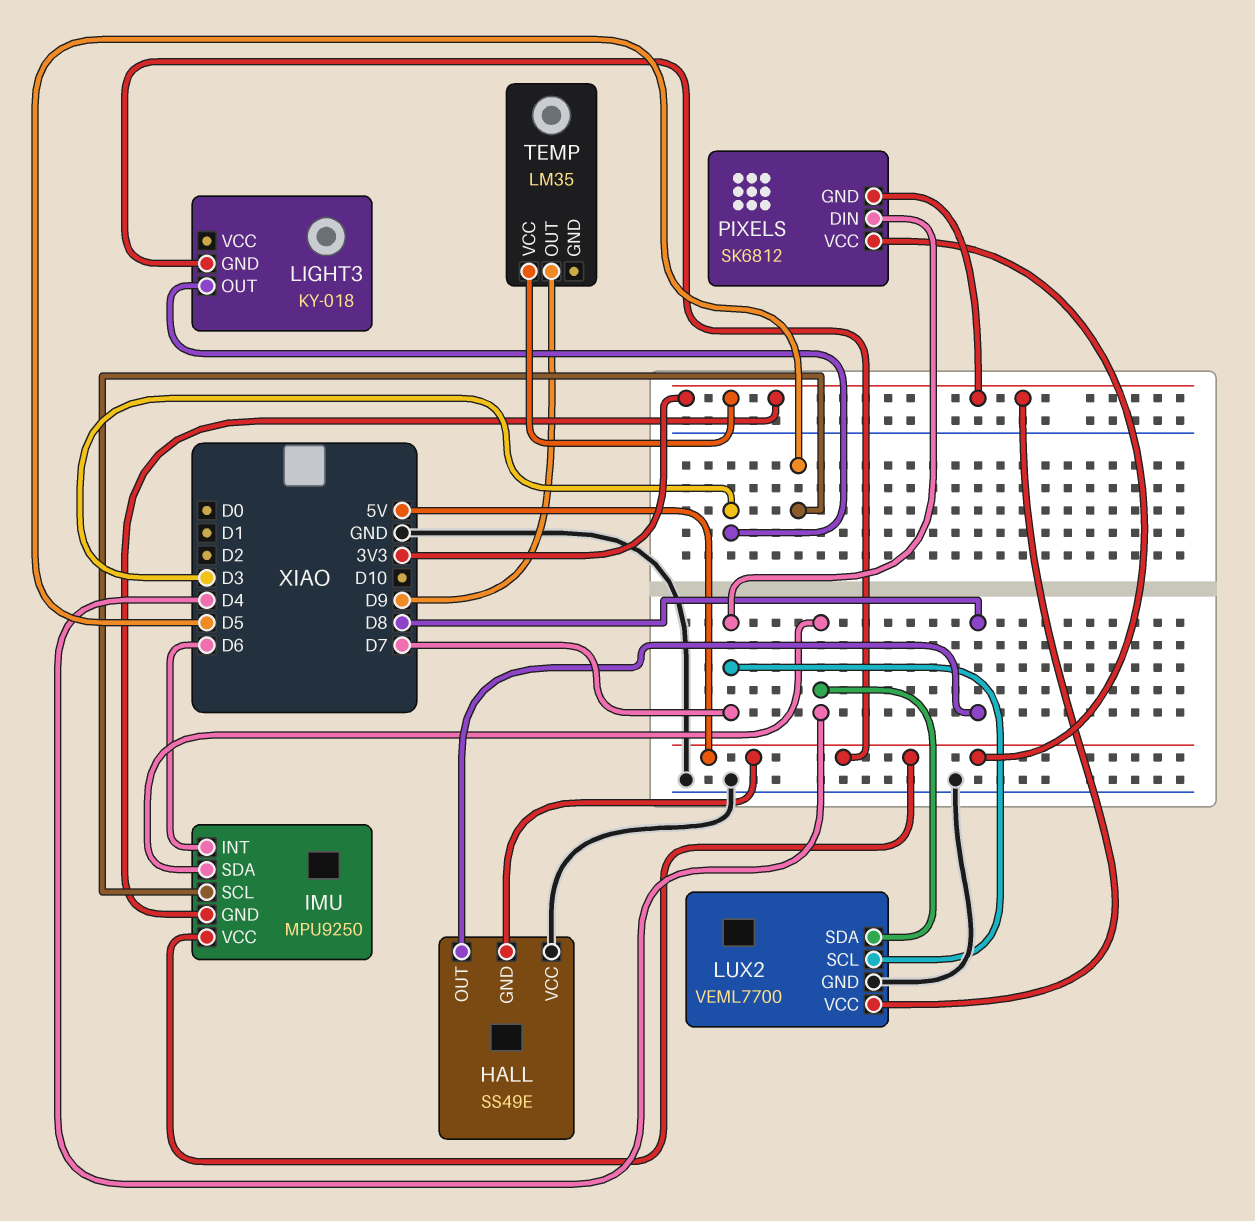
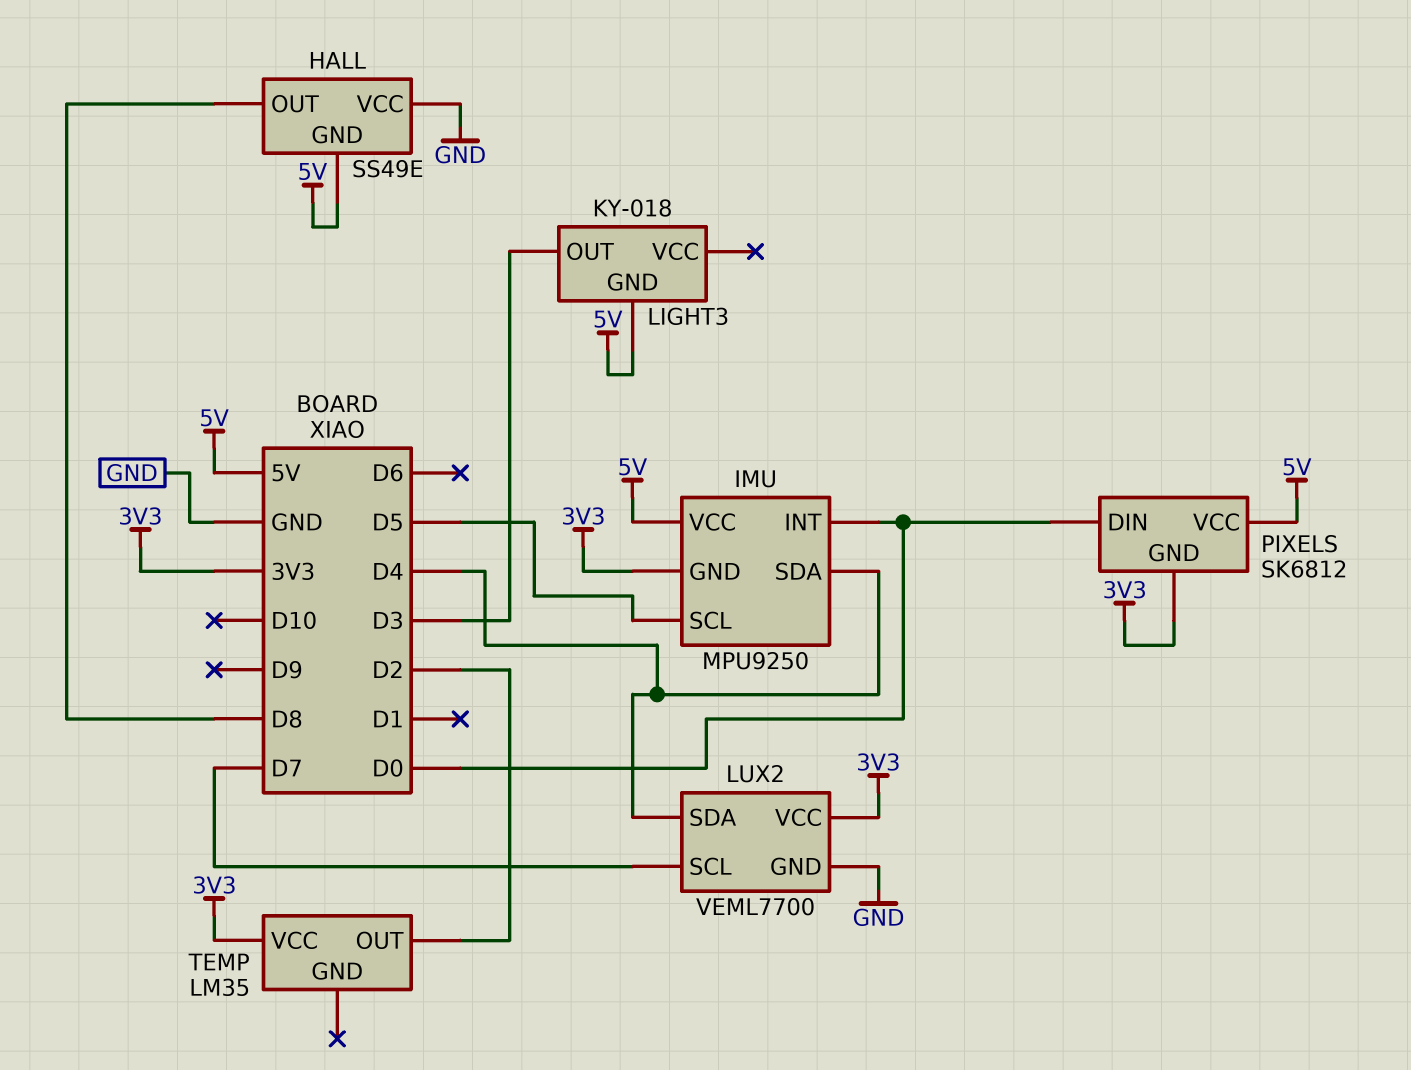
IMU pin INT: D6 -> D0
PIXELS pin DIN: D7 -> D0
TEMP pin OUT: D9 -> D2

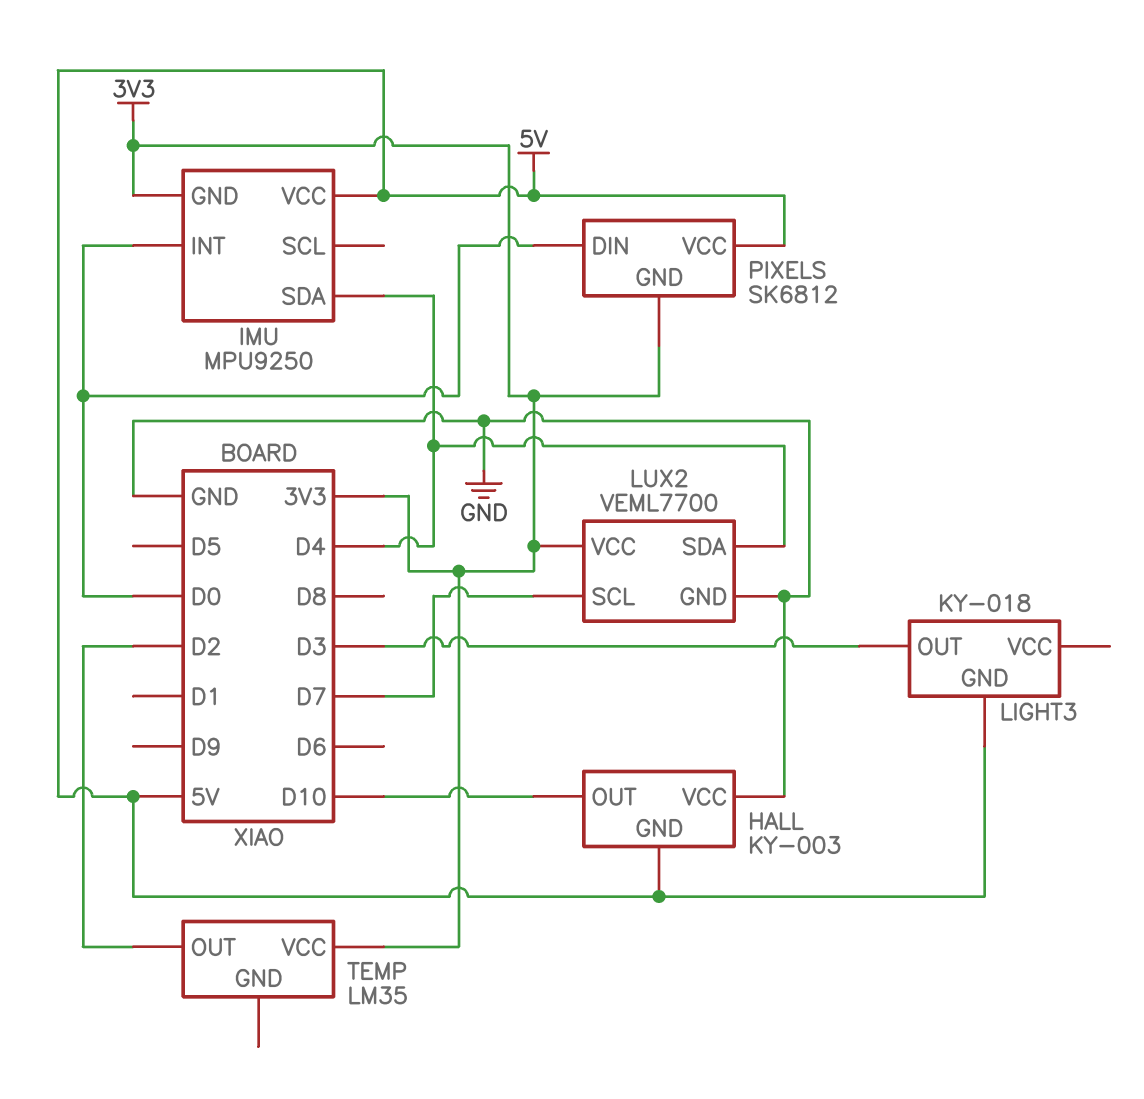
HALL: SS49E -> KY-003
HALL pin OUT: D8 -> D10
IMU pin SCL: D5 -> none

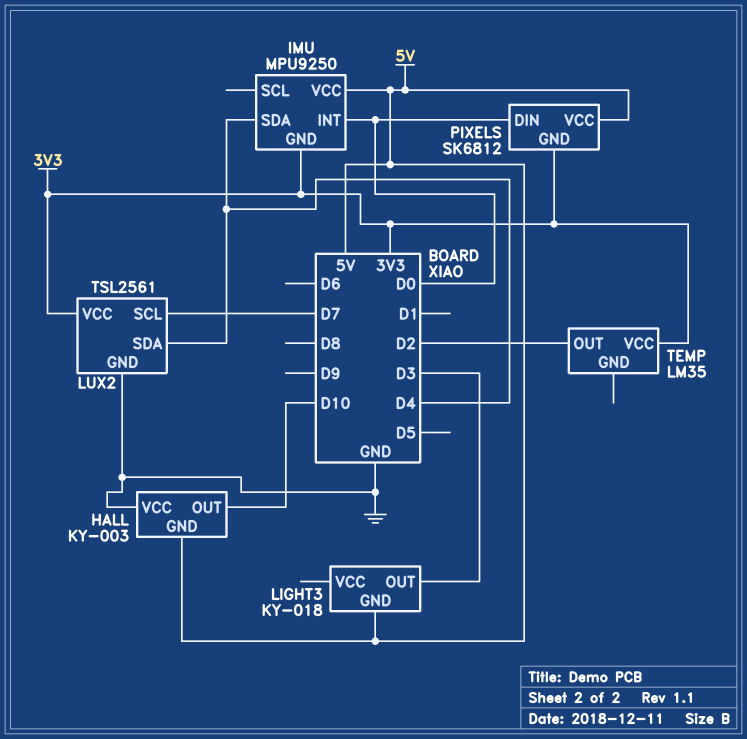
LUX2: VEML7700 -> TSL2561

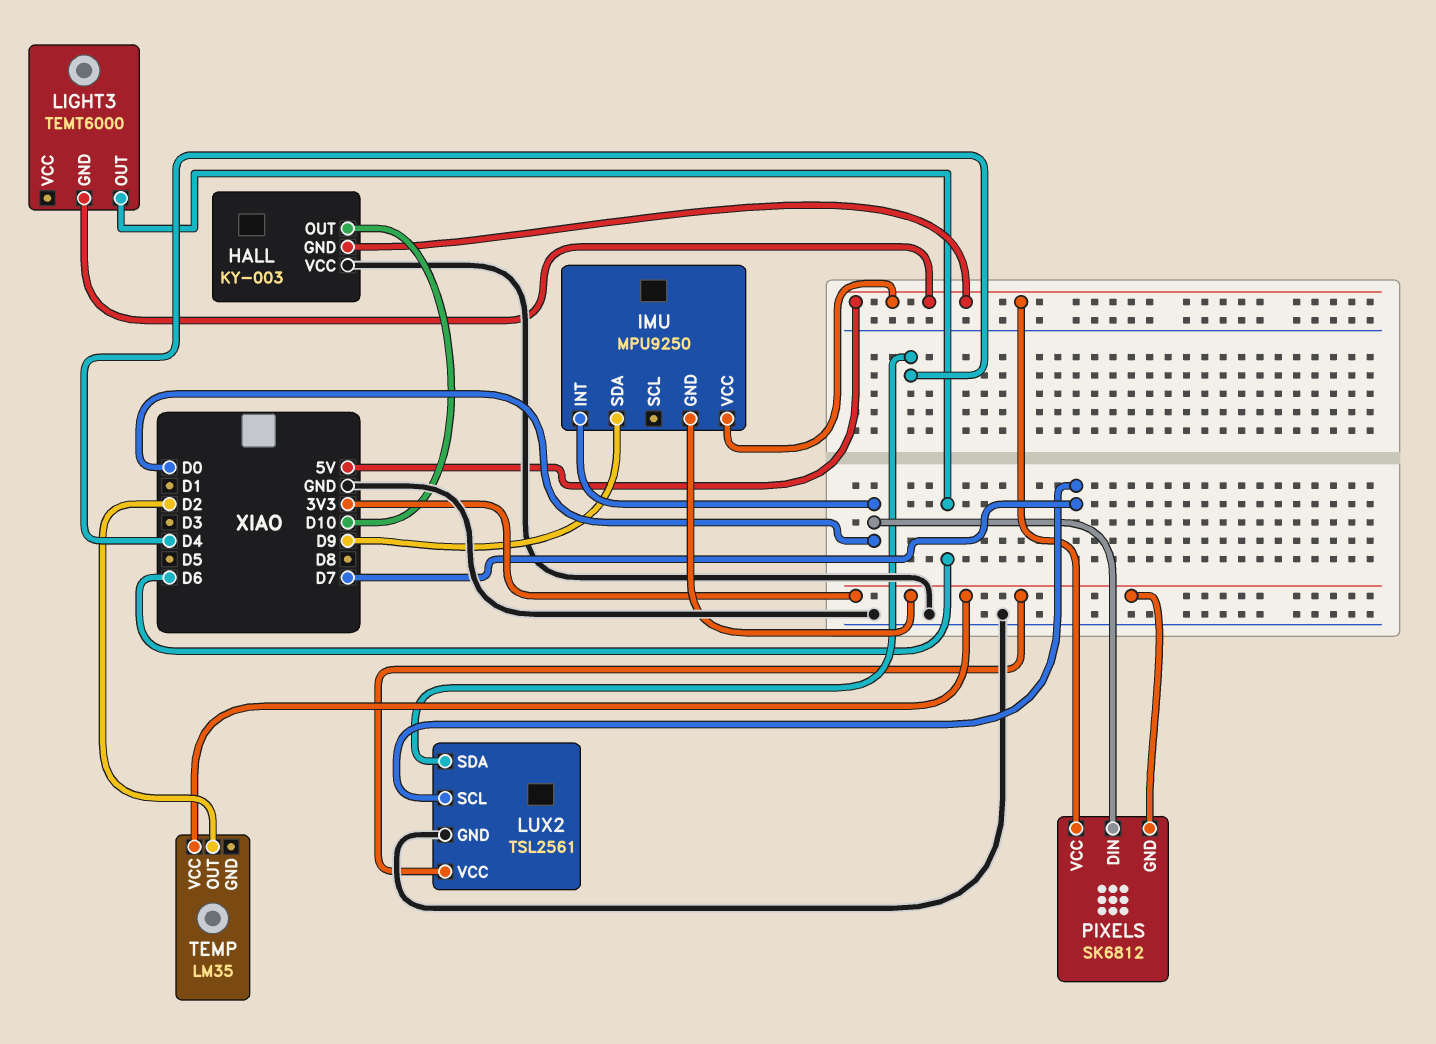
IMU pin SDA: D4 -> D9
LIGHT3: KY-018 -> TEMT6000
LIGHT3 pin OUT: D3 -> D6

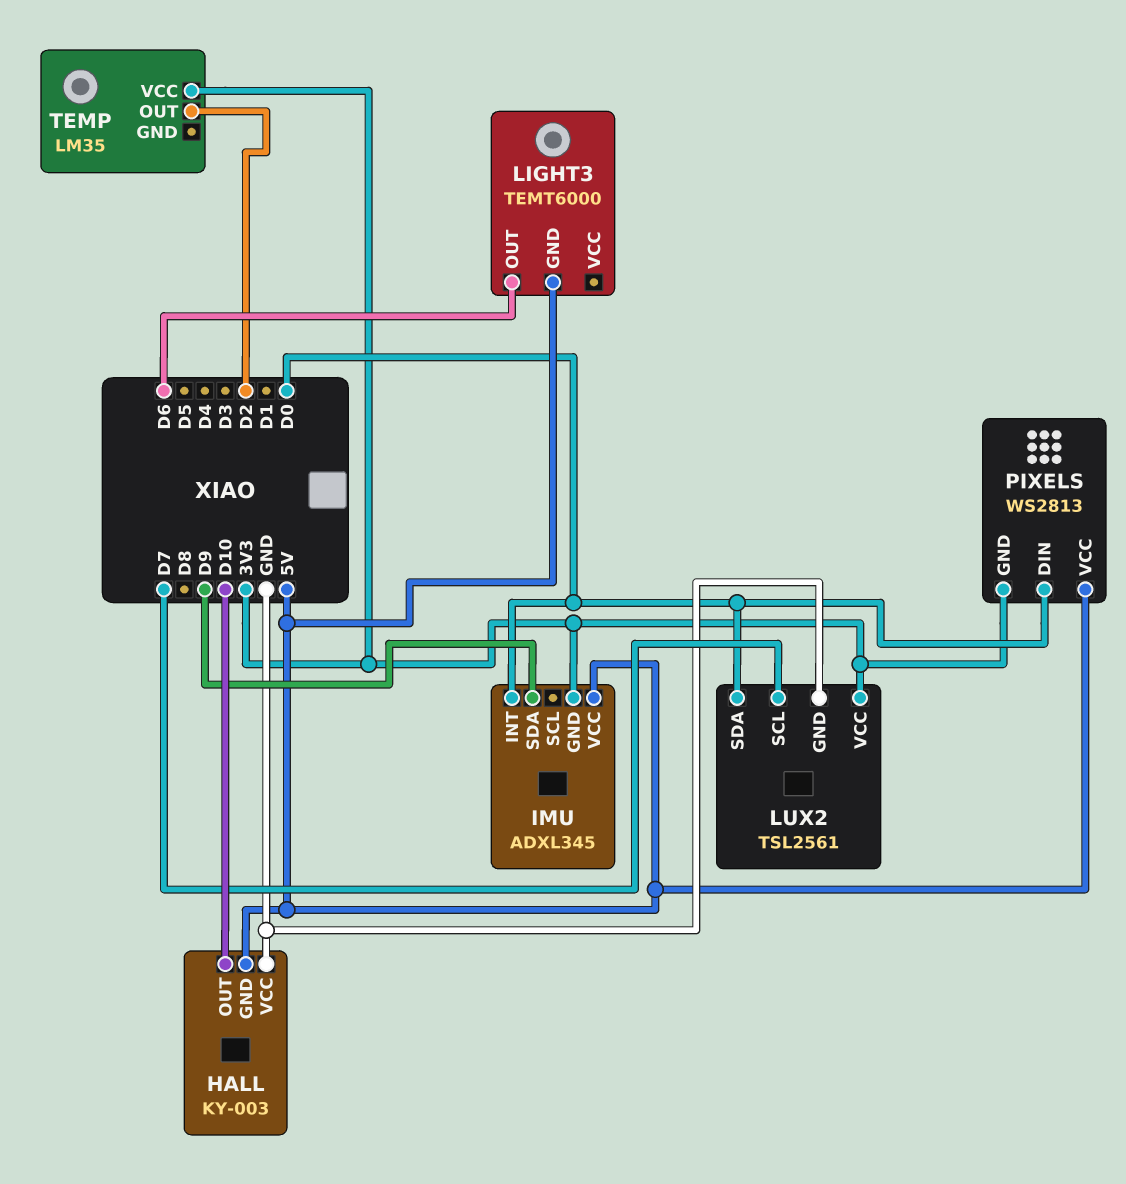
IMU: MPU9250 -> ADXL345
LUX2 pin SDA: D4 -> D0
PIXELS: SK6812 -> WS2813

